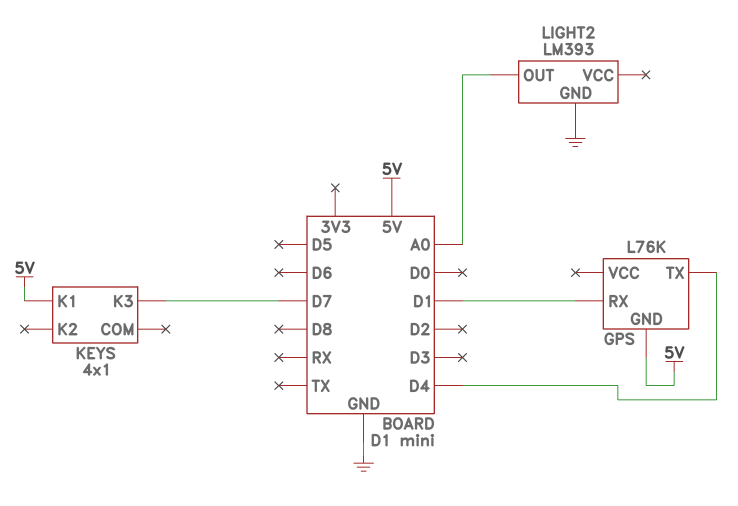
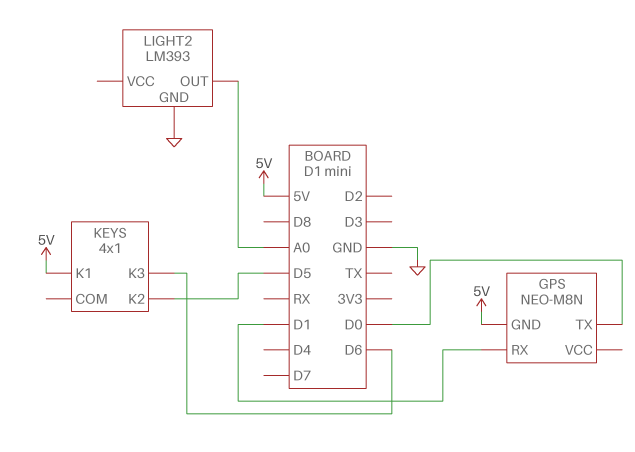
GPS: L76K -> NEO-M8N
GPS pin TX: D4 -> D0
KEYS pin K2: none -> D5
KEYS pin K3: D7 -> D6

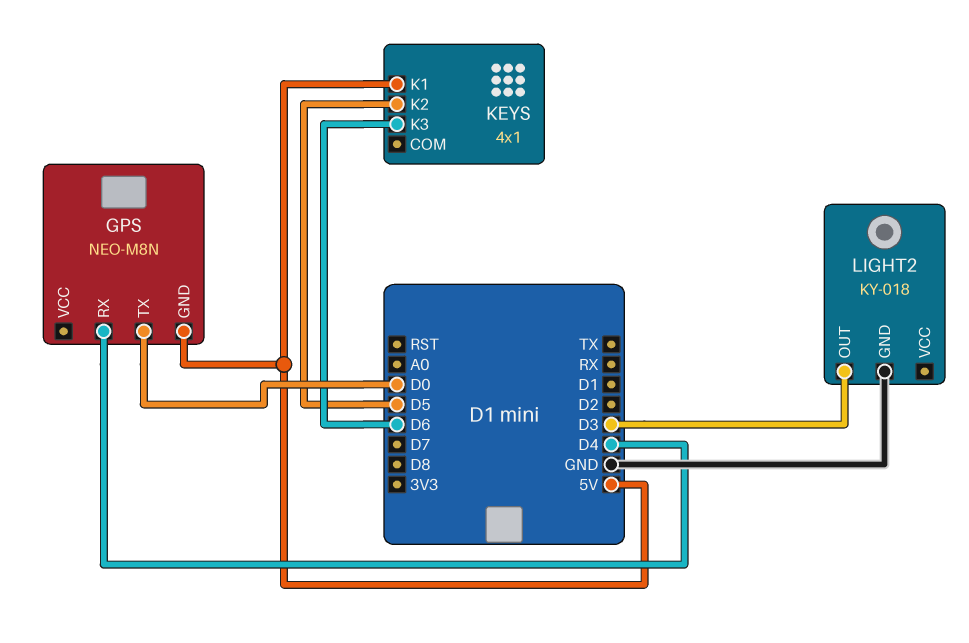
GPS pin RX: D1 -> D4
LIGHT2: LM393 -> KY-018
LIGHT2 pin OUT: A0 -> D3

